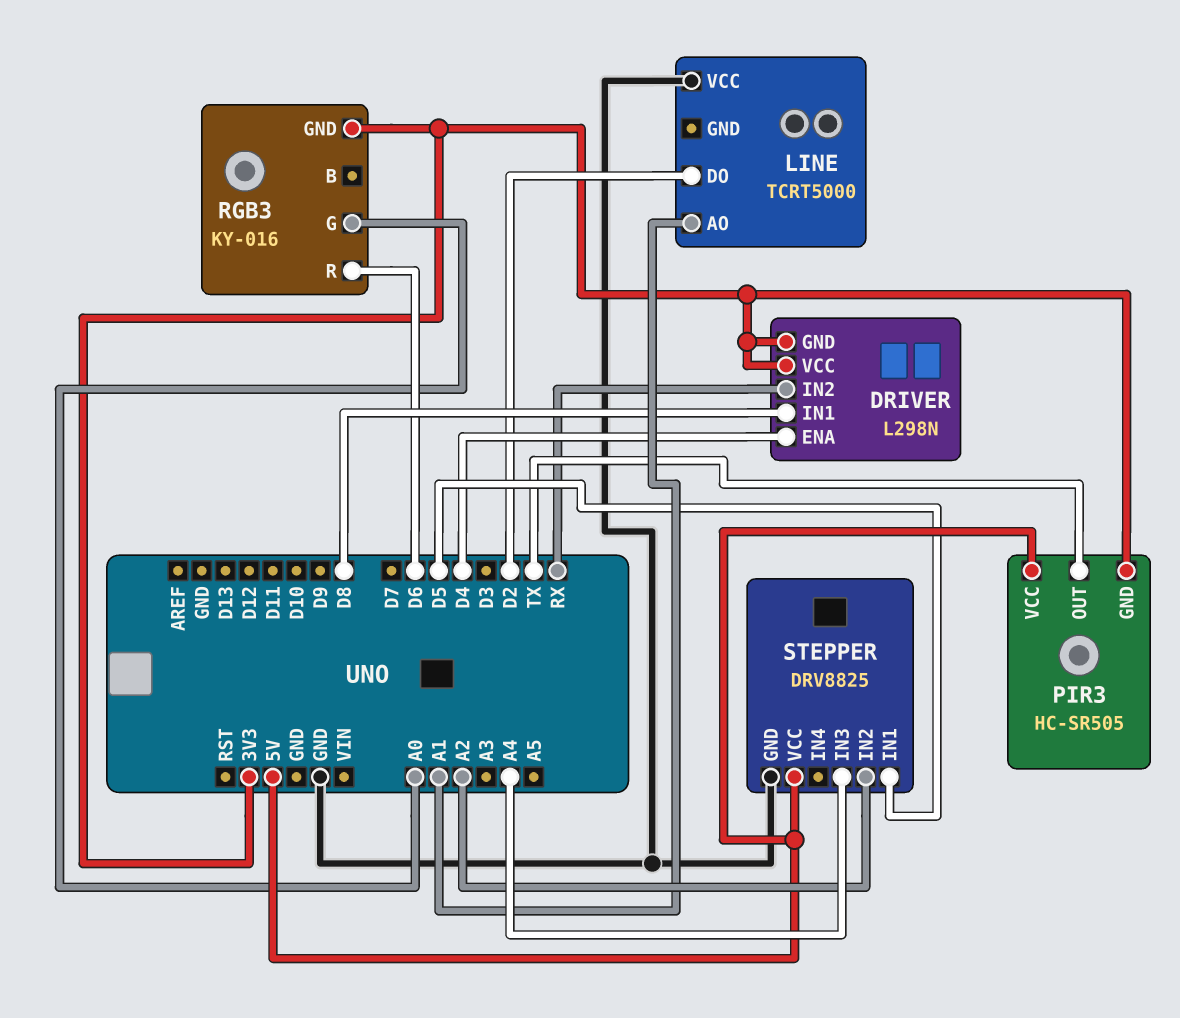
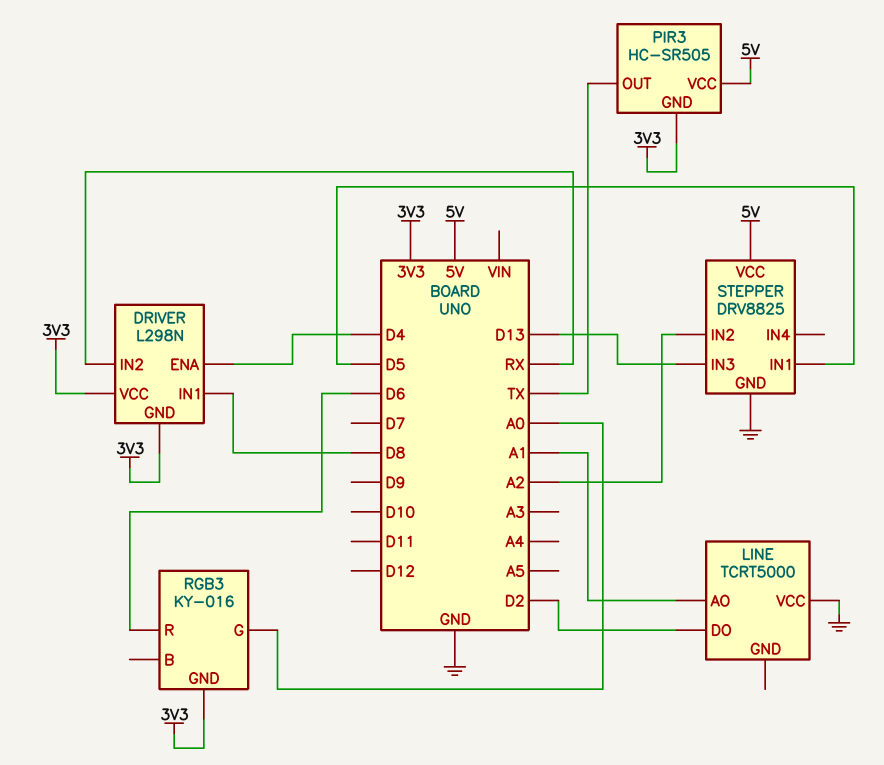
STEPPER pin IN3: A4 -> D13

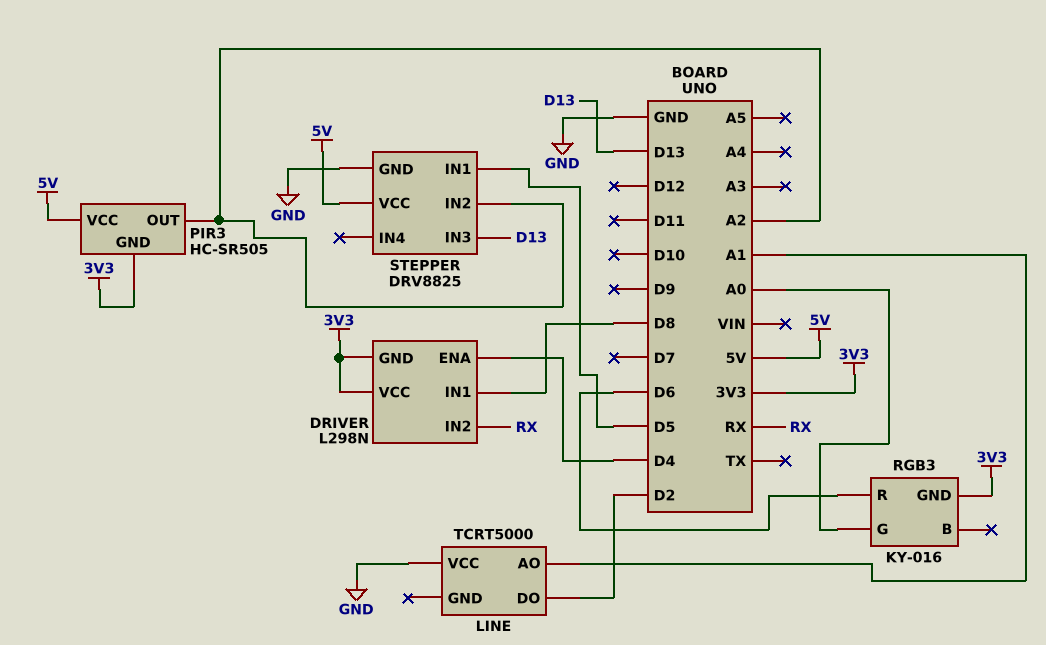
PIR3 pin OUT: TX -> A2

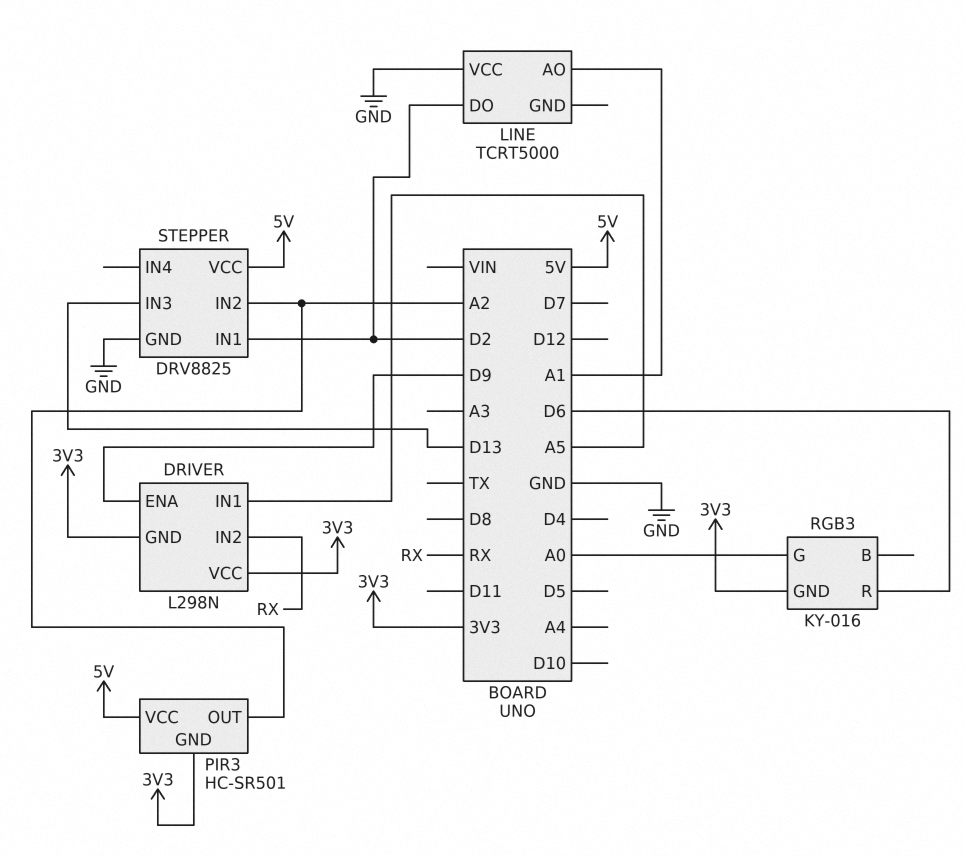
DRIVER pin ENA: D4 -> D9
DRIVER pin IN1: D8 -> A5
PIR3: HC-SR505 -> HC-SR501
STEPPER pin IN1: D5 -> D2

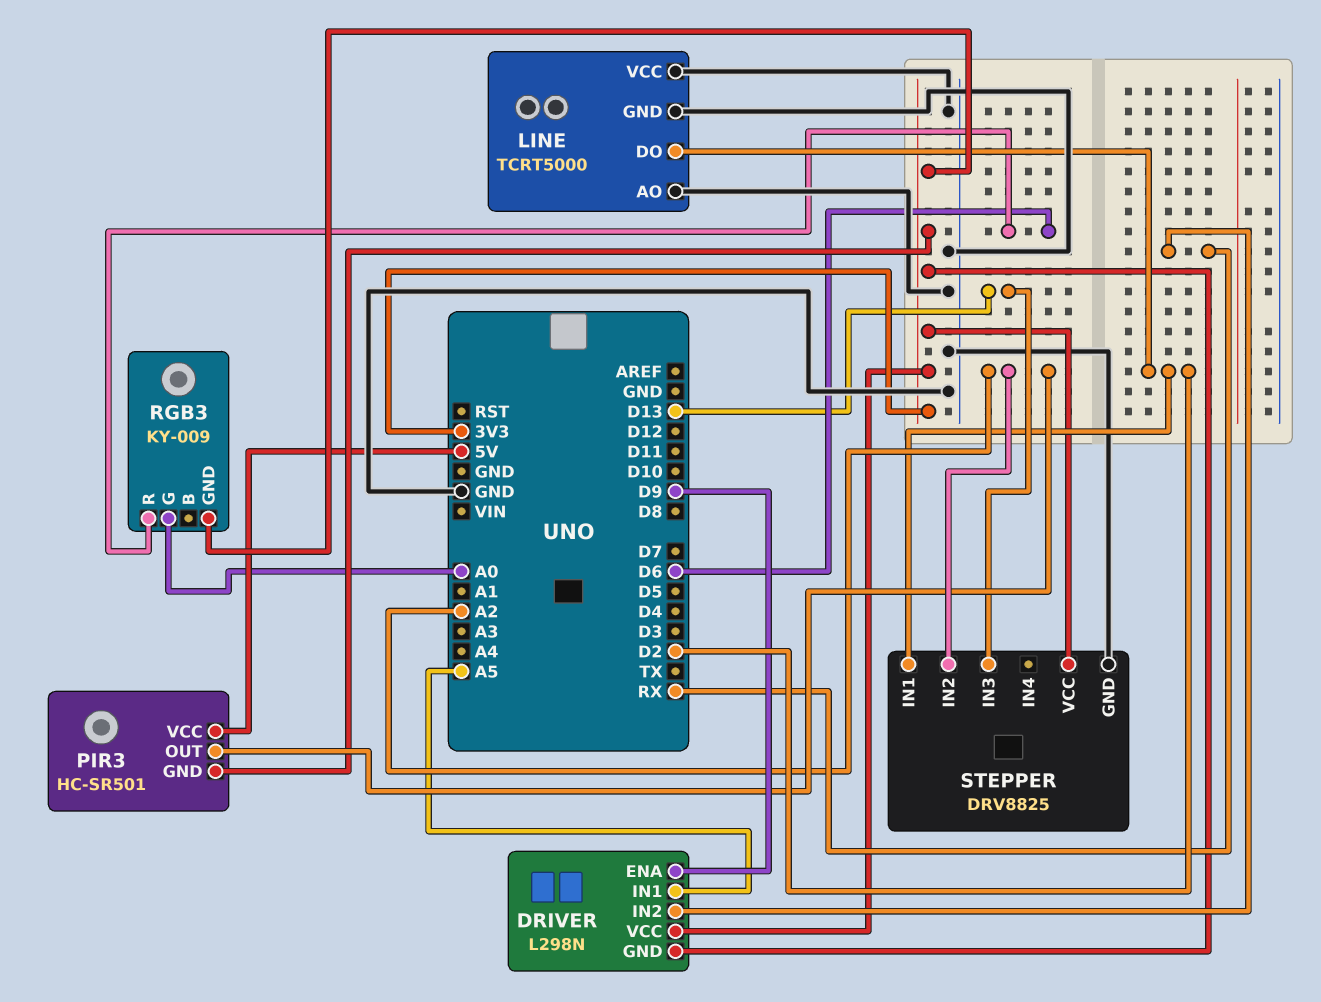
LINE pin AO: A1 -> GND
LINE pin GND: none -> GND
RGB3: KY-016 -> KY-009
STEPPER pin VCC: 5V -> 3V3

